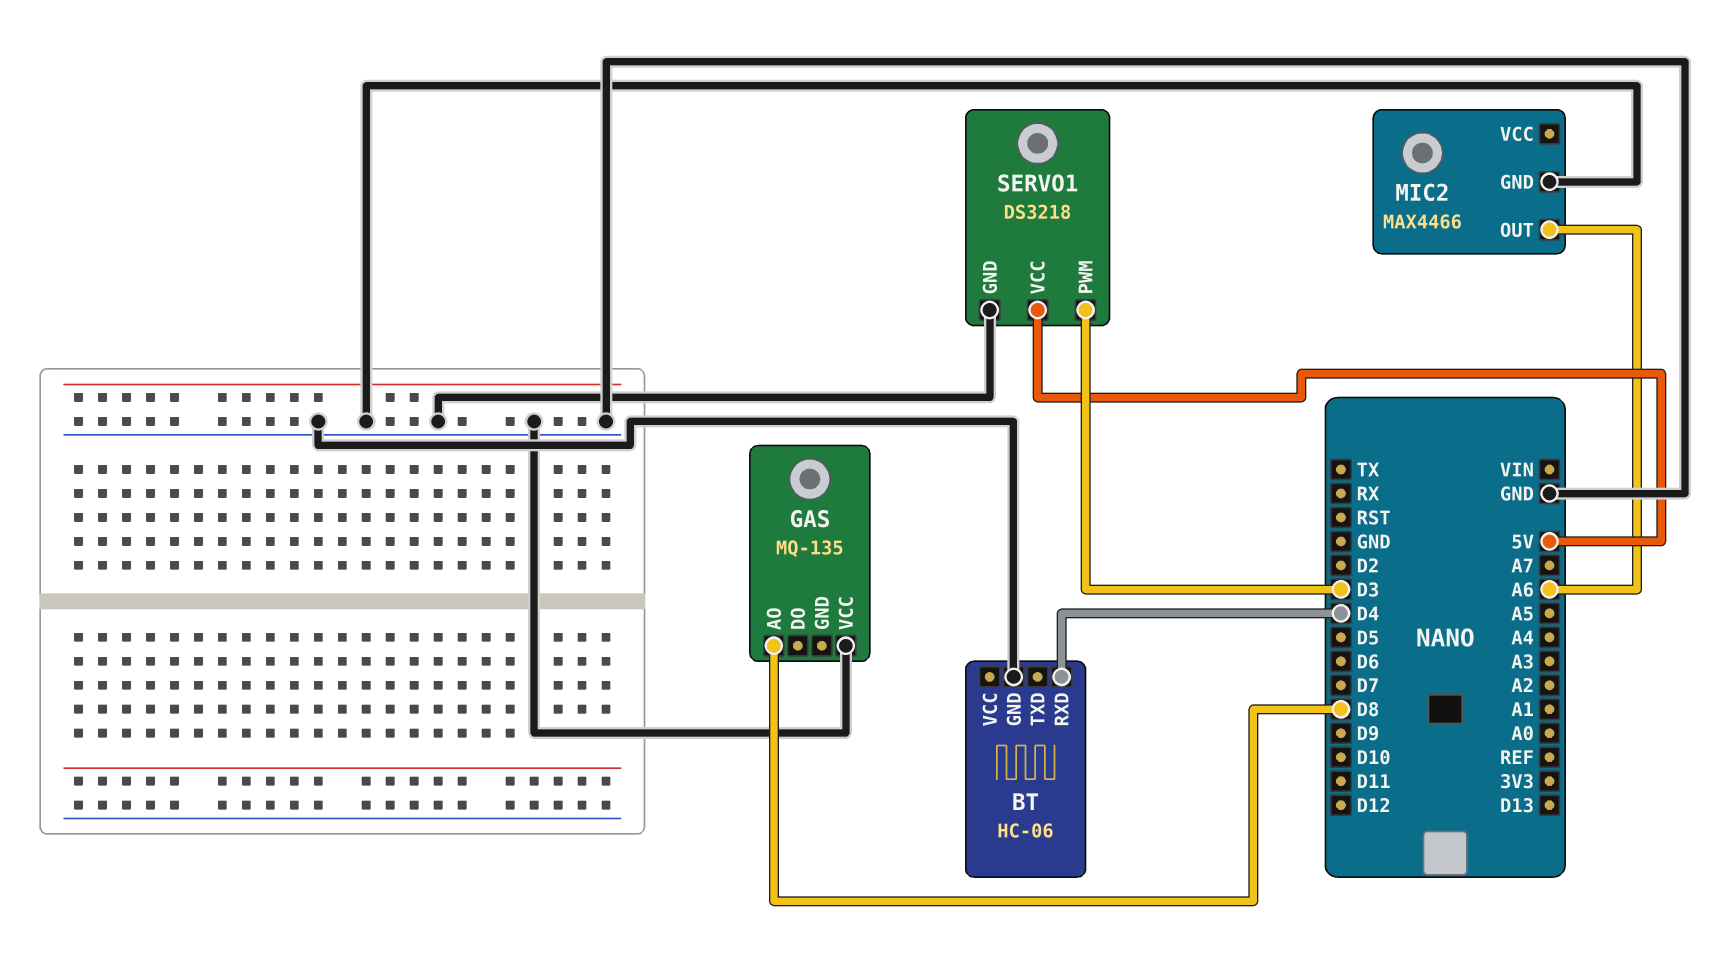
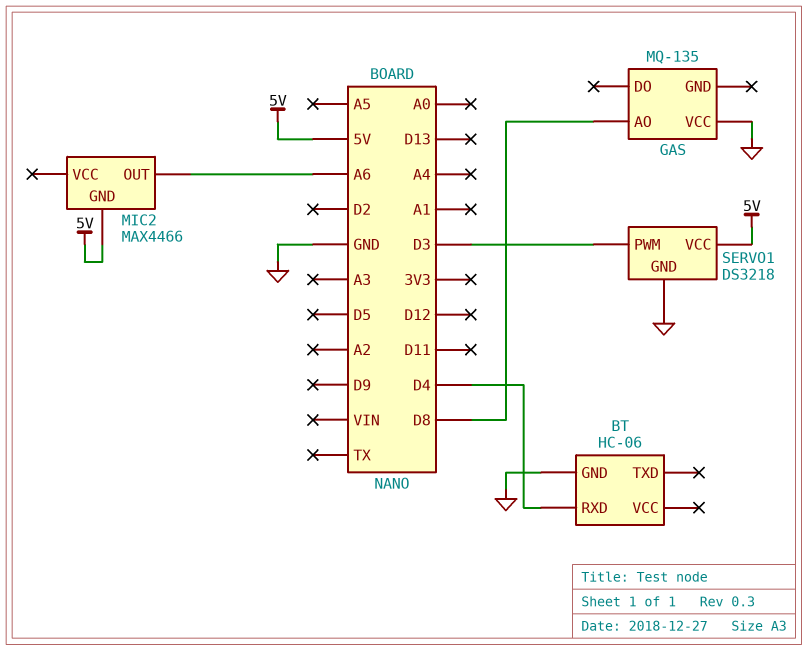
MIC2 pin GND: GND -> 5V

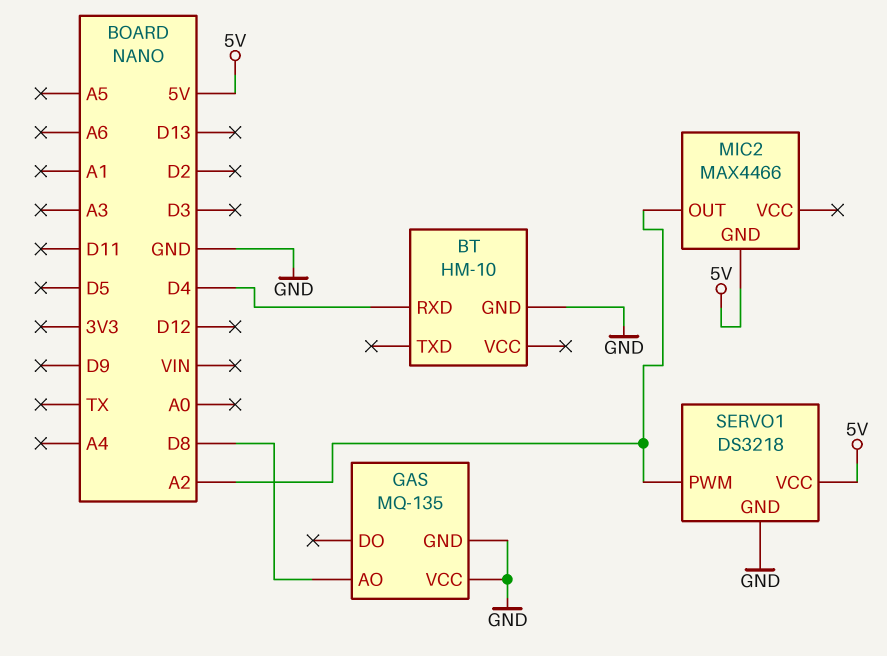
BT: HC-06 -> HM-10
GAS pin GND: none -> GND
MIC2 pin OUT: A6 -> A2
SERVO1 pin PWM: D3 -> A2

